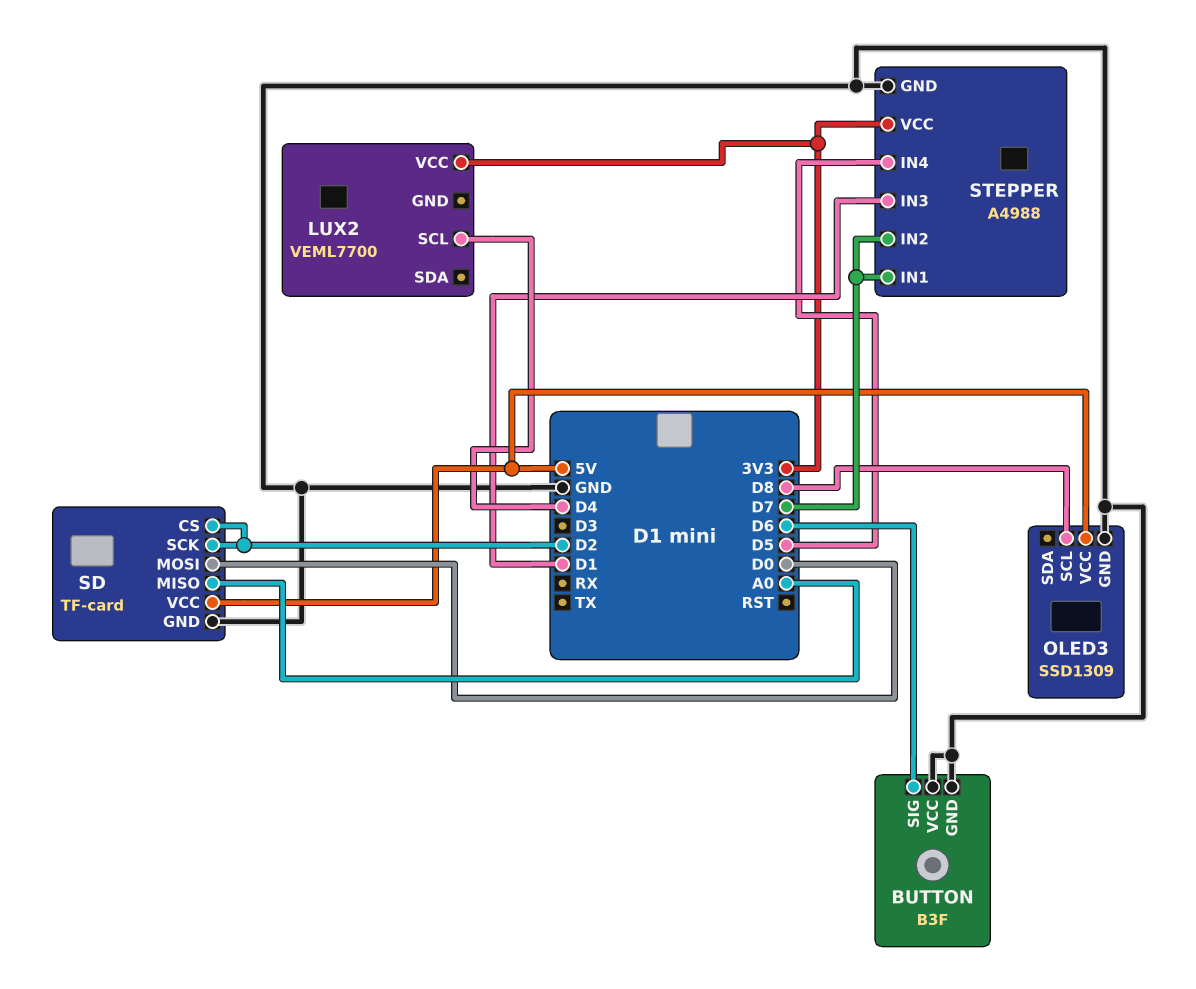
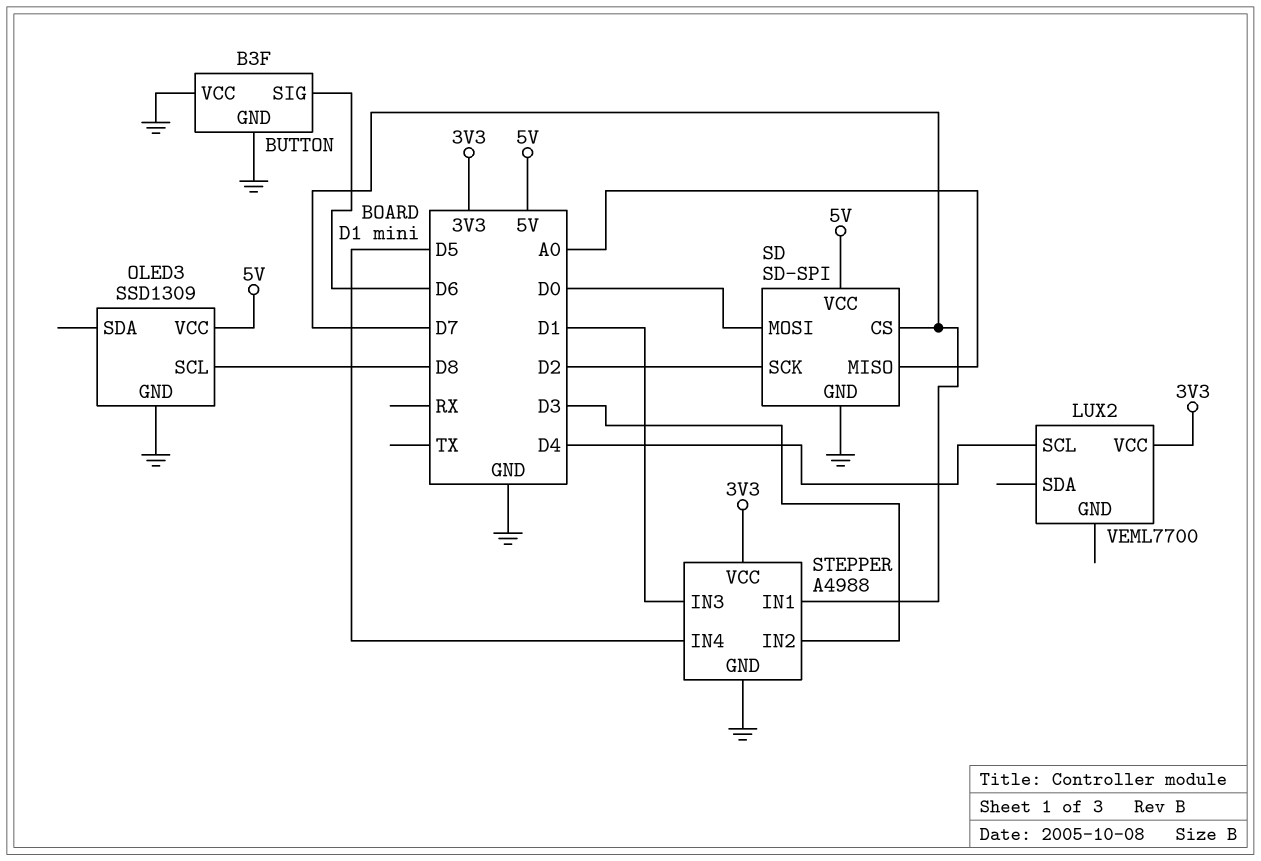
SD: TF-card -> SD-SPI
SD pin CS: D2 -> D7
STEPPER pin IN2: D7 -> D3

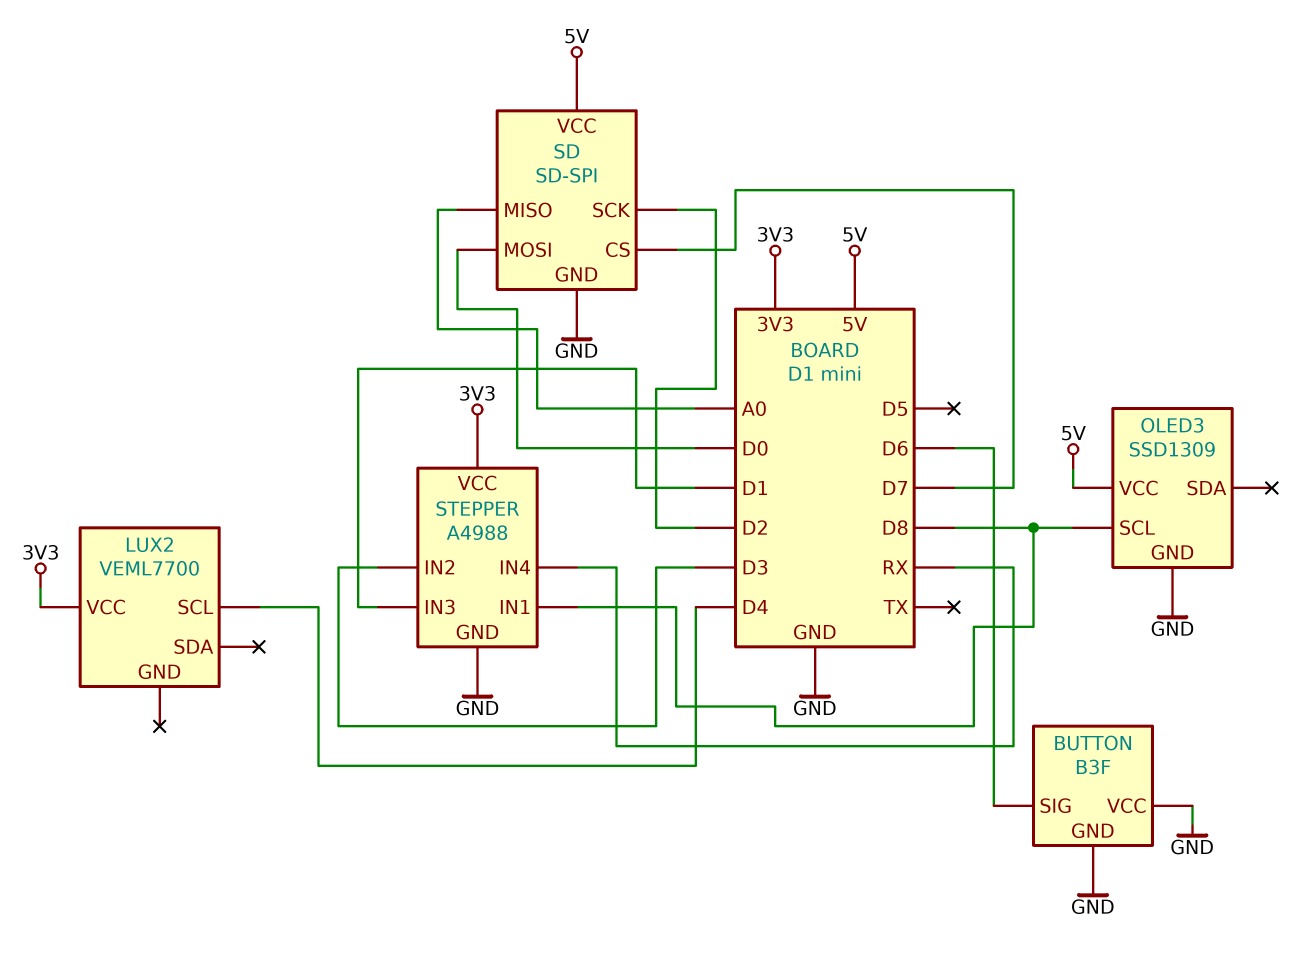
STEPPER pin IN1: D7 -> D8
STEPPER pin IN4: D5 -> RX

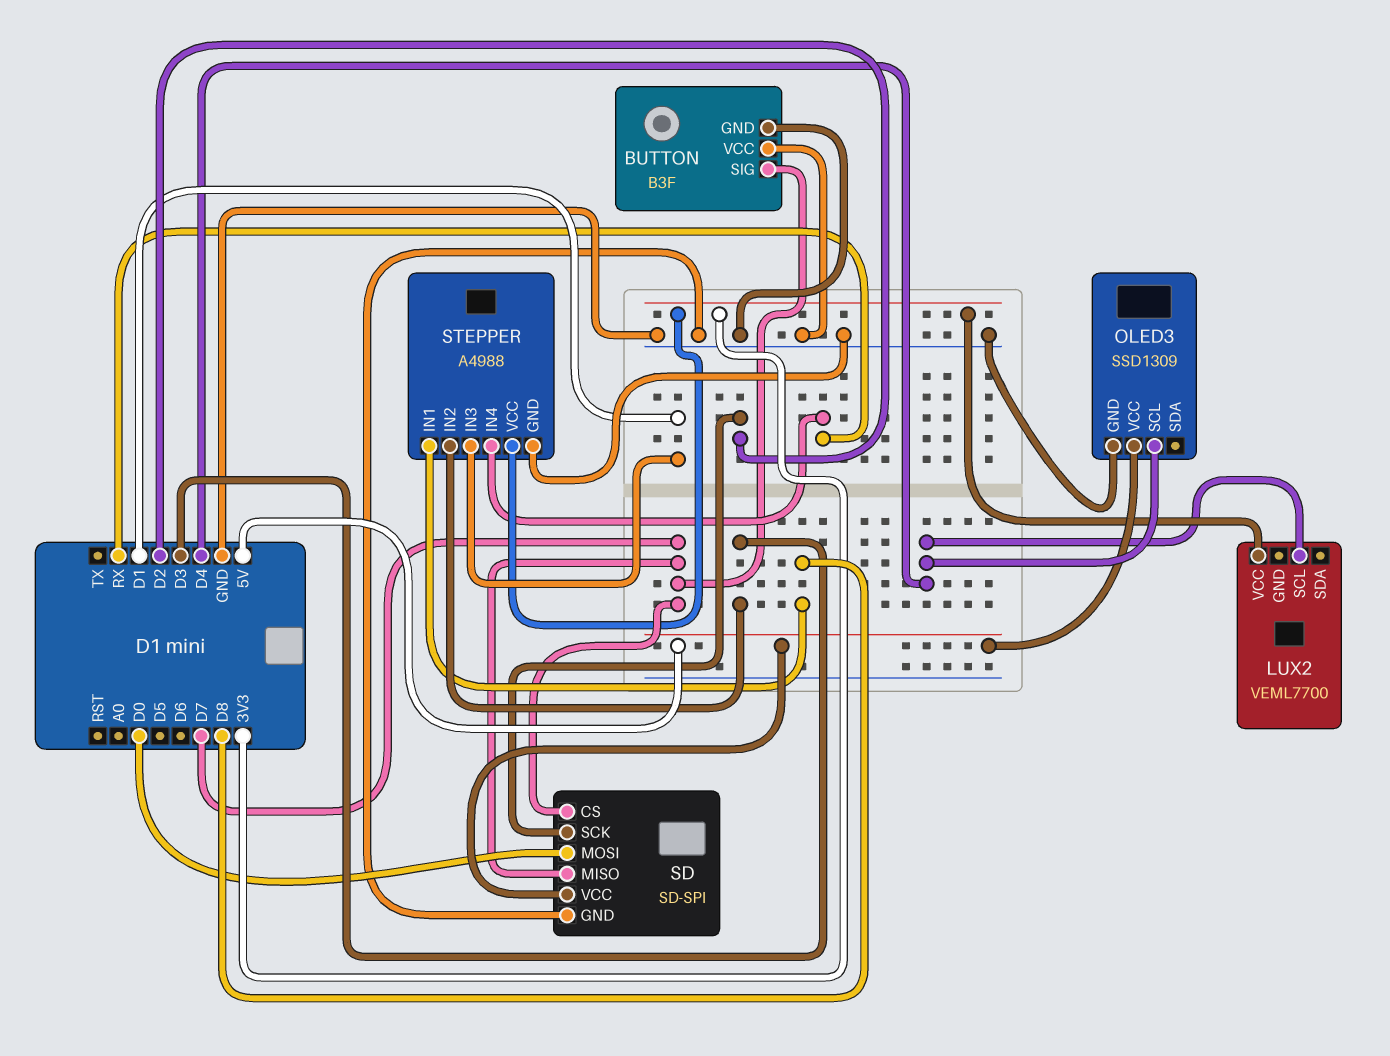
BUTTON pin SIG: D6 -> D7
OLED3 pin SCL: D8 -> D4
SD pin MISO: A0 -> D7

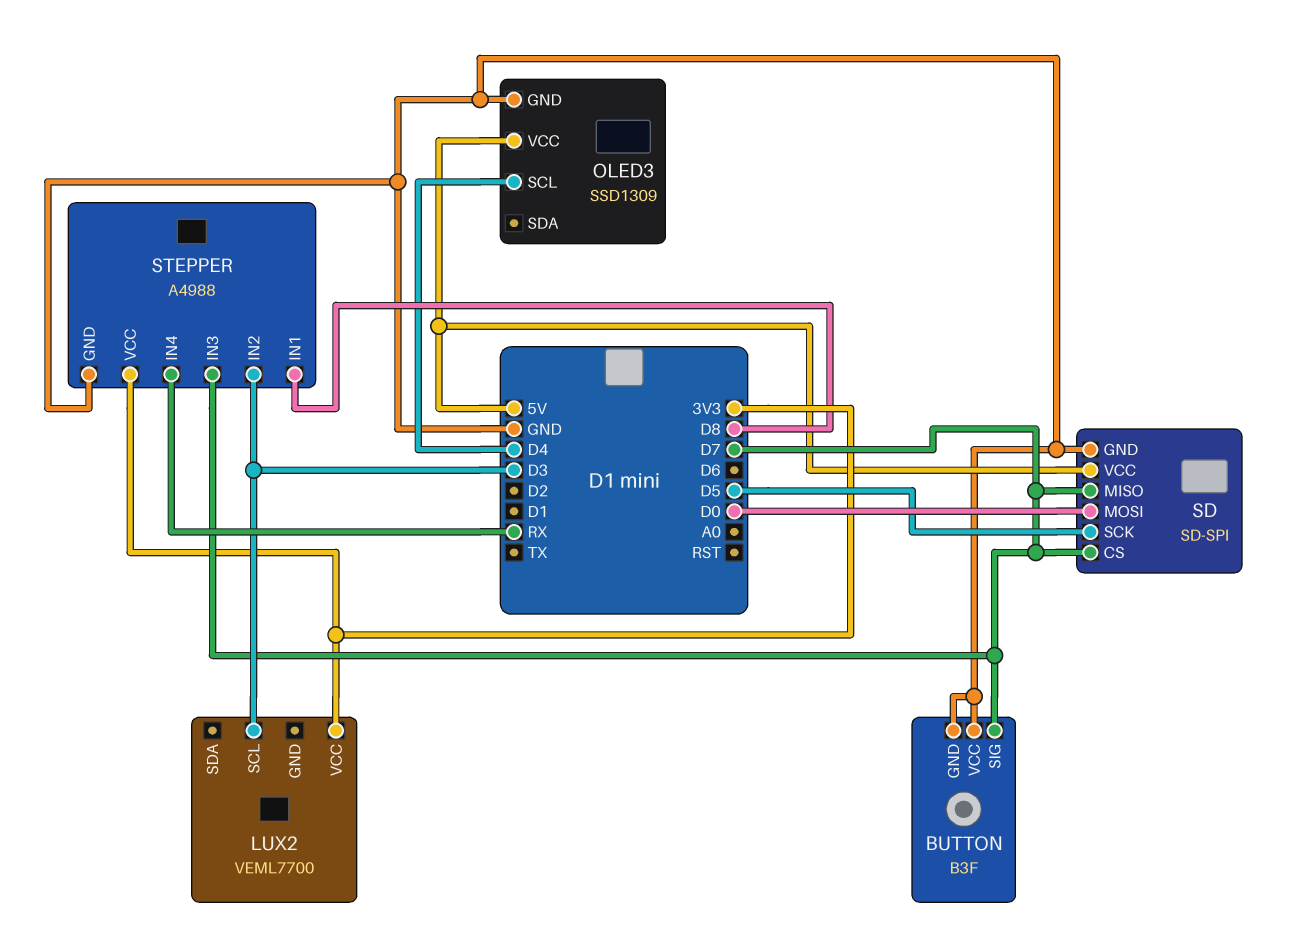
LUX2 pin SCL: D4 -> D3
SD pin SCK: D2 -> D5
STEPPER pin IN3: D1 -> D7

